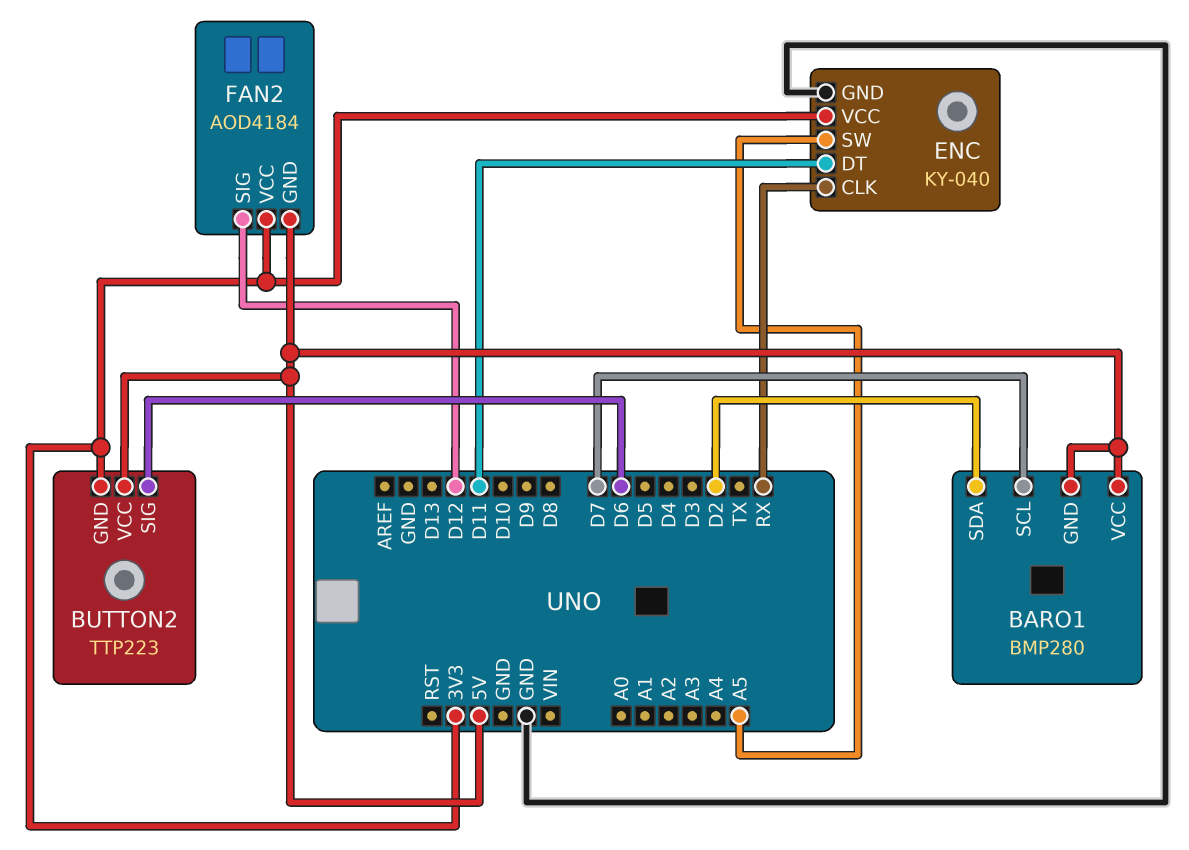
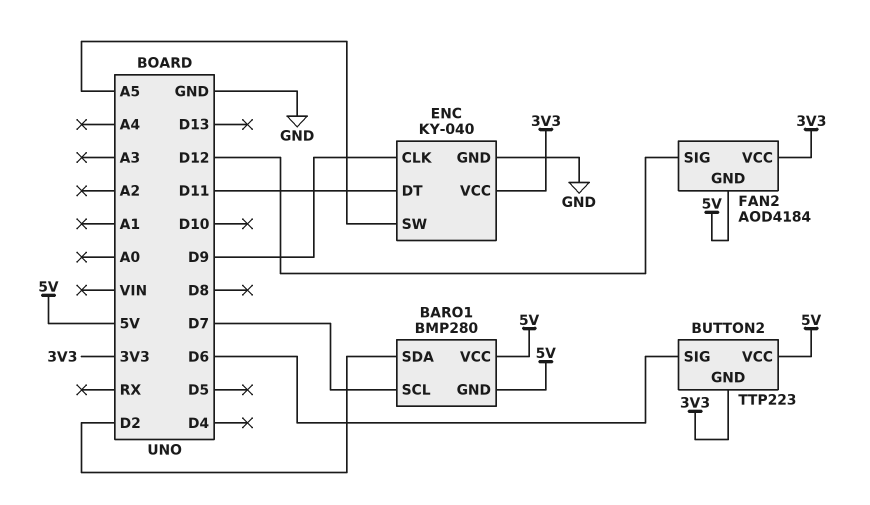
ENC pin CLK: RX -> D9

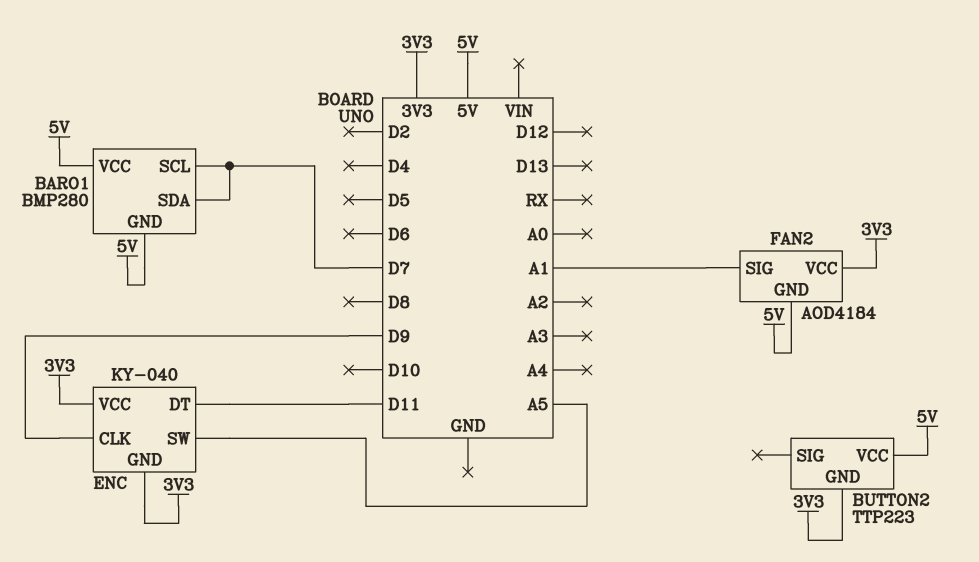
BARO1 pin SDA: D2 -> D7
BUTTON2 pin SIG: D6 -> none
ENC pin GND: GND -> 3V3
FAN2 pin SIG: D12 -> A1

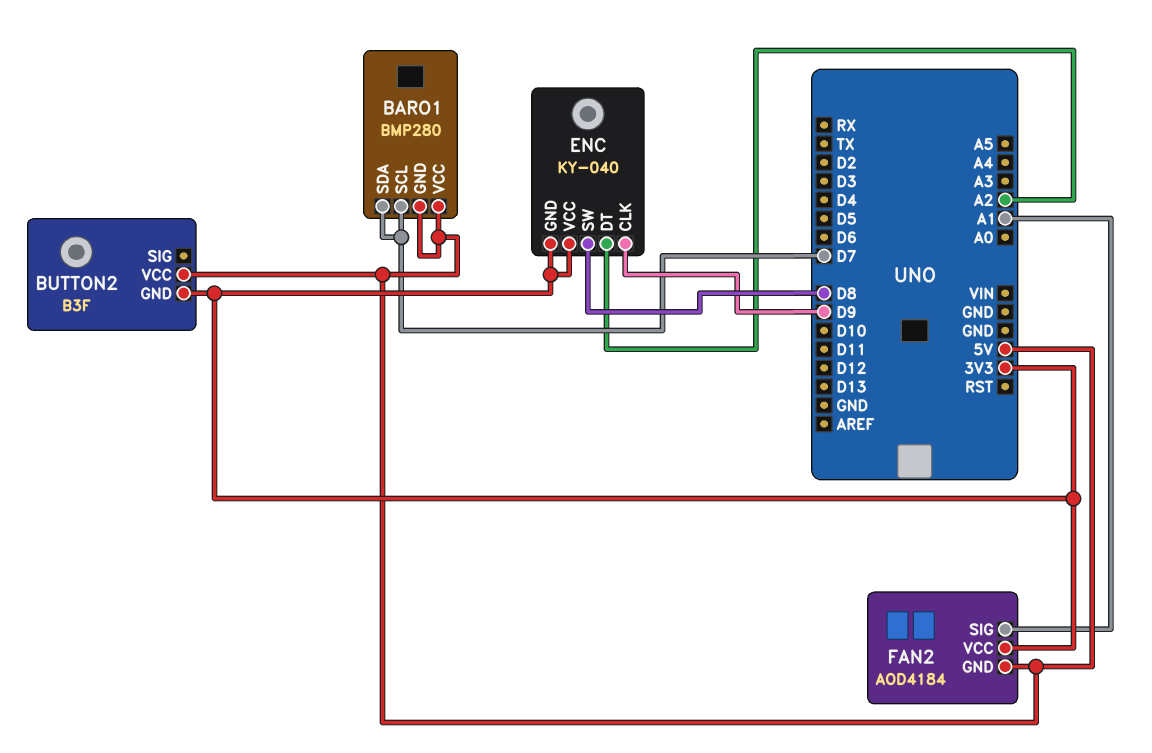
BUTTON2: TTP223 -> B3F
ENC pin DT: D11 -> A2
ENC pin SW: A5 -> D8

